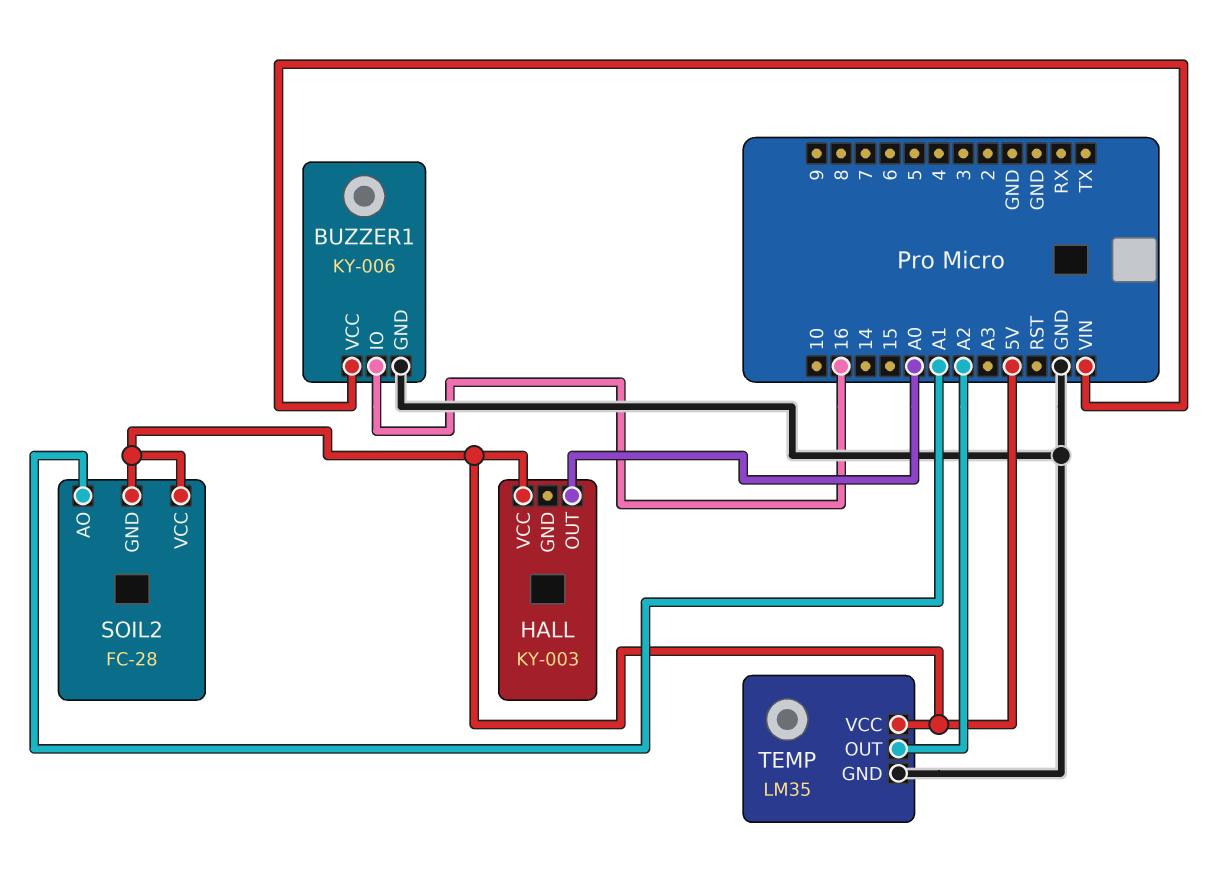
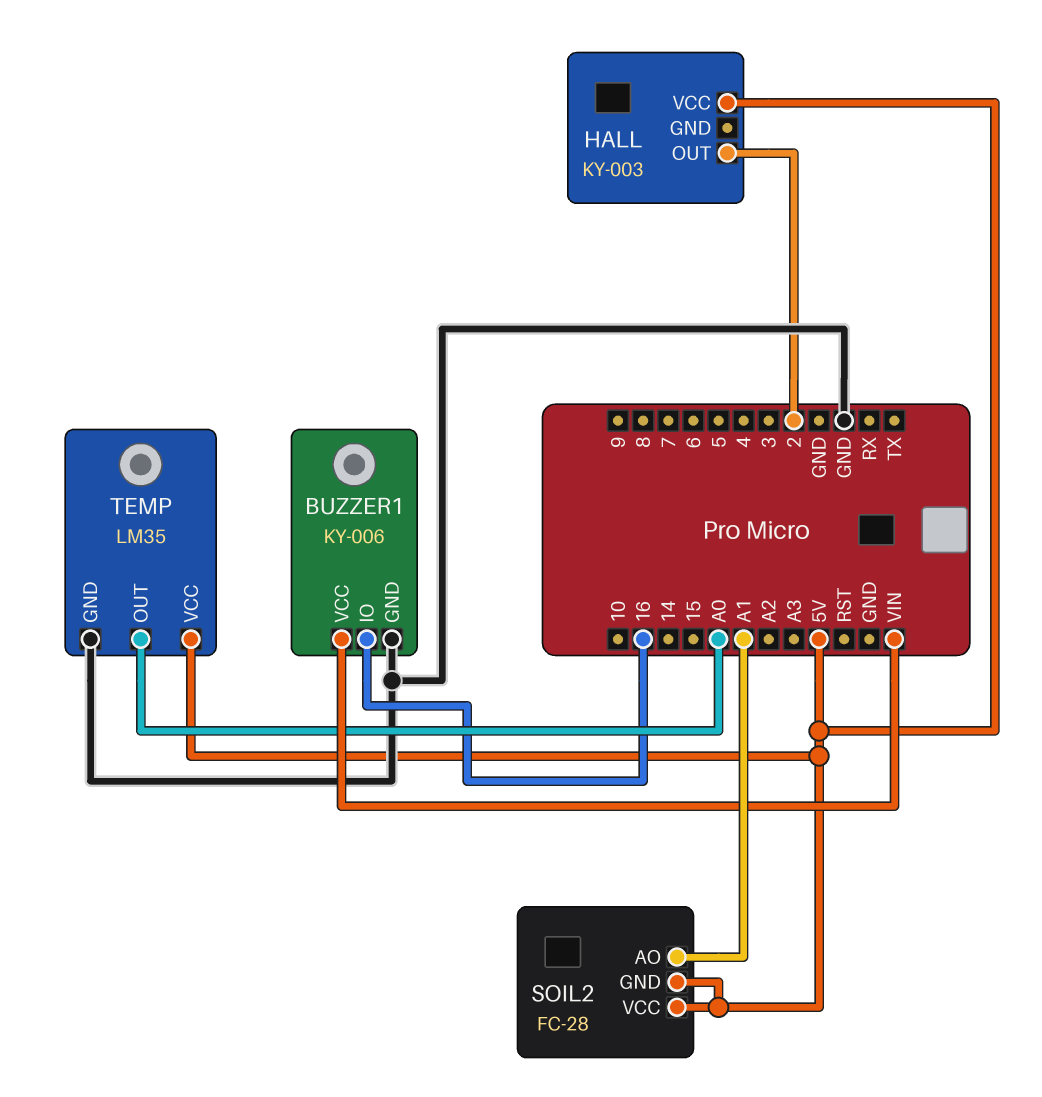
HALL pin OUT: A0 -> 2
TEMP pin OUT: A2 -> A0

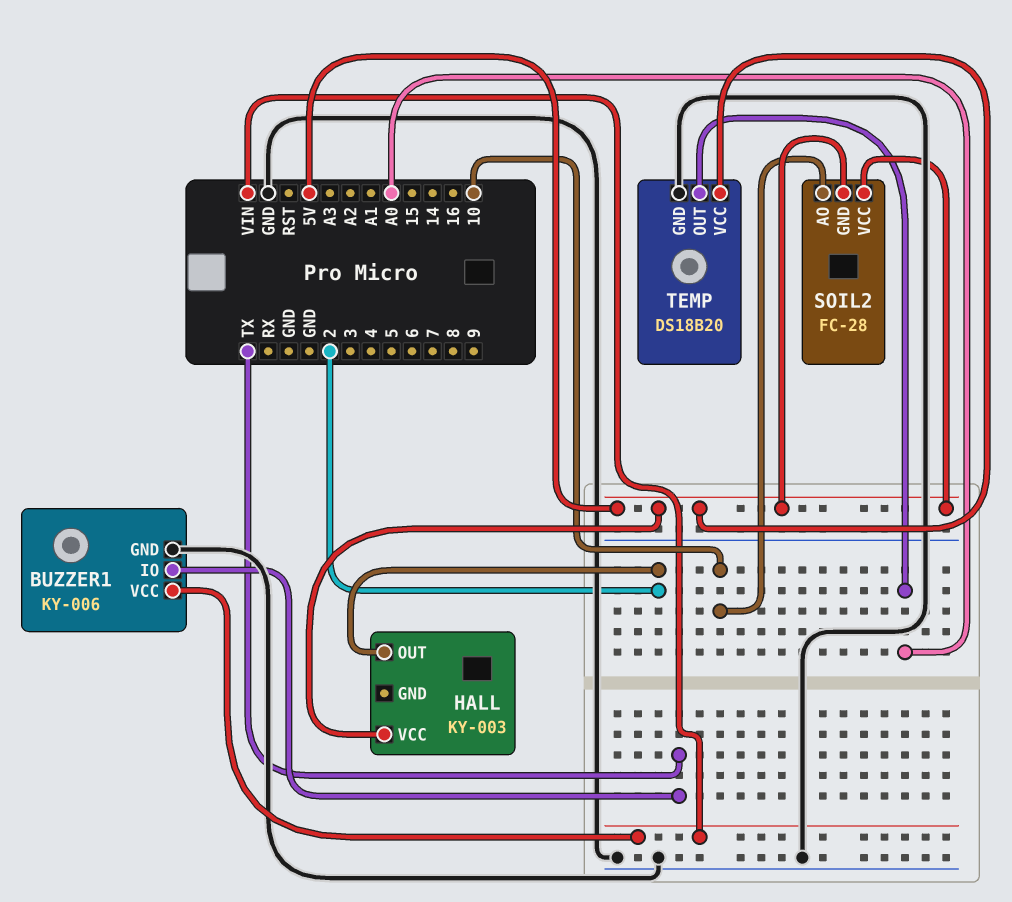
BUZZER1 pin IO: 16 -> TX
SOIL2 pin AO: A1 -> 10
TEMP: LM35 -> DS18B20

